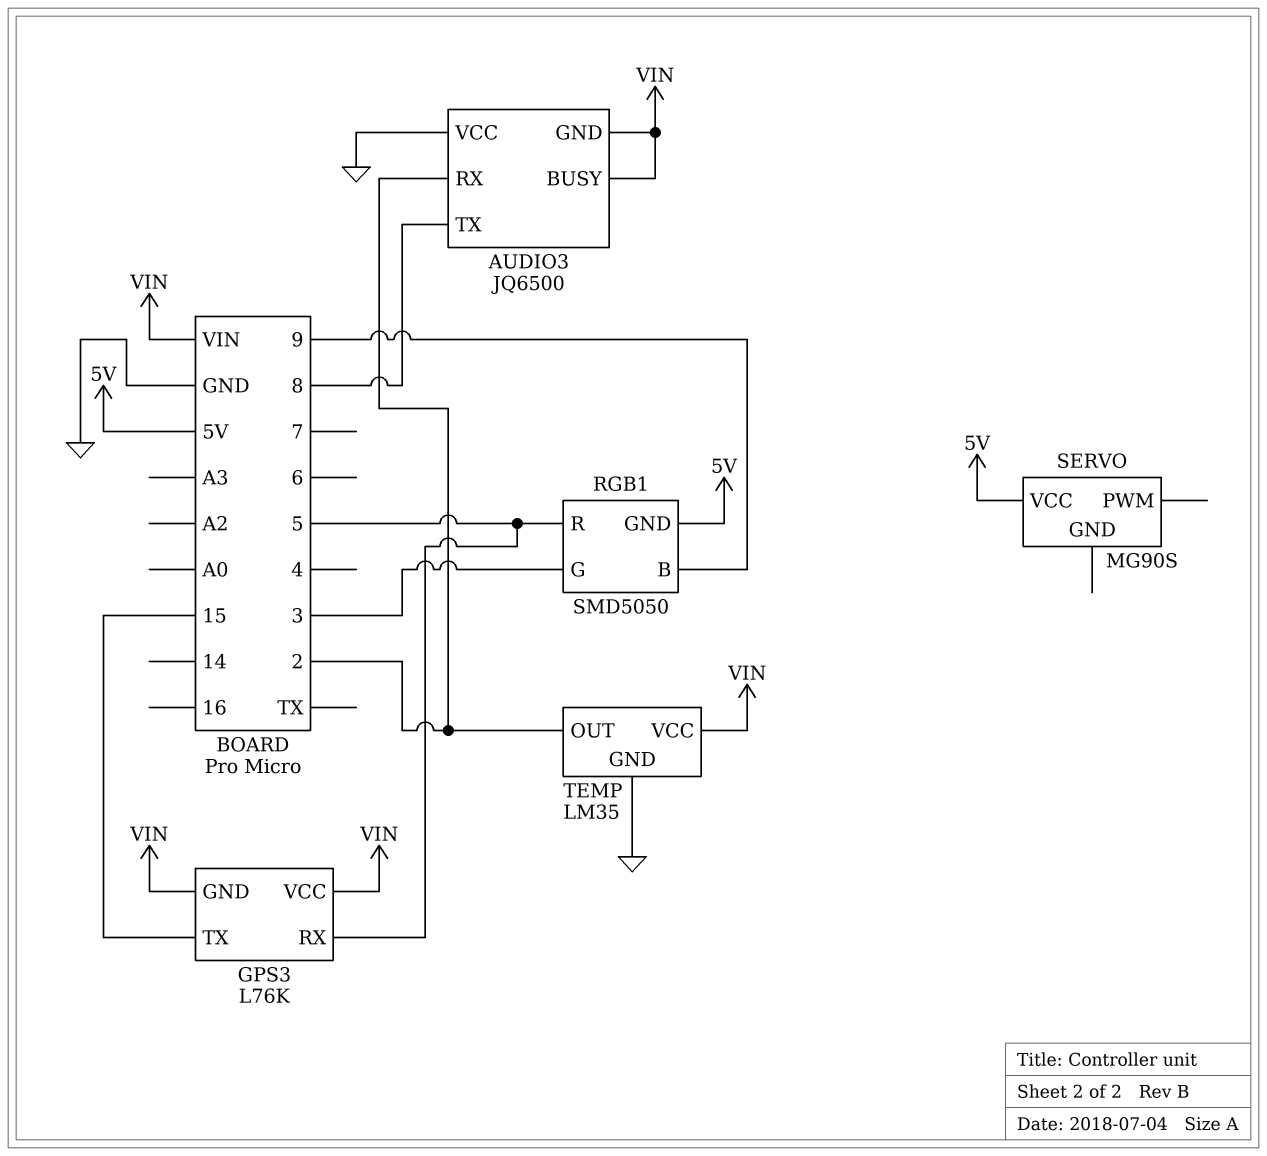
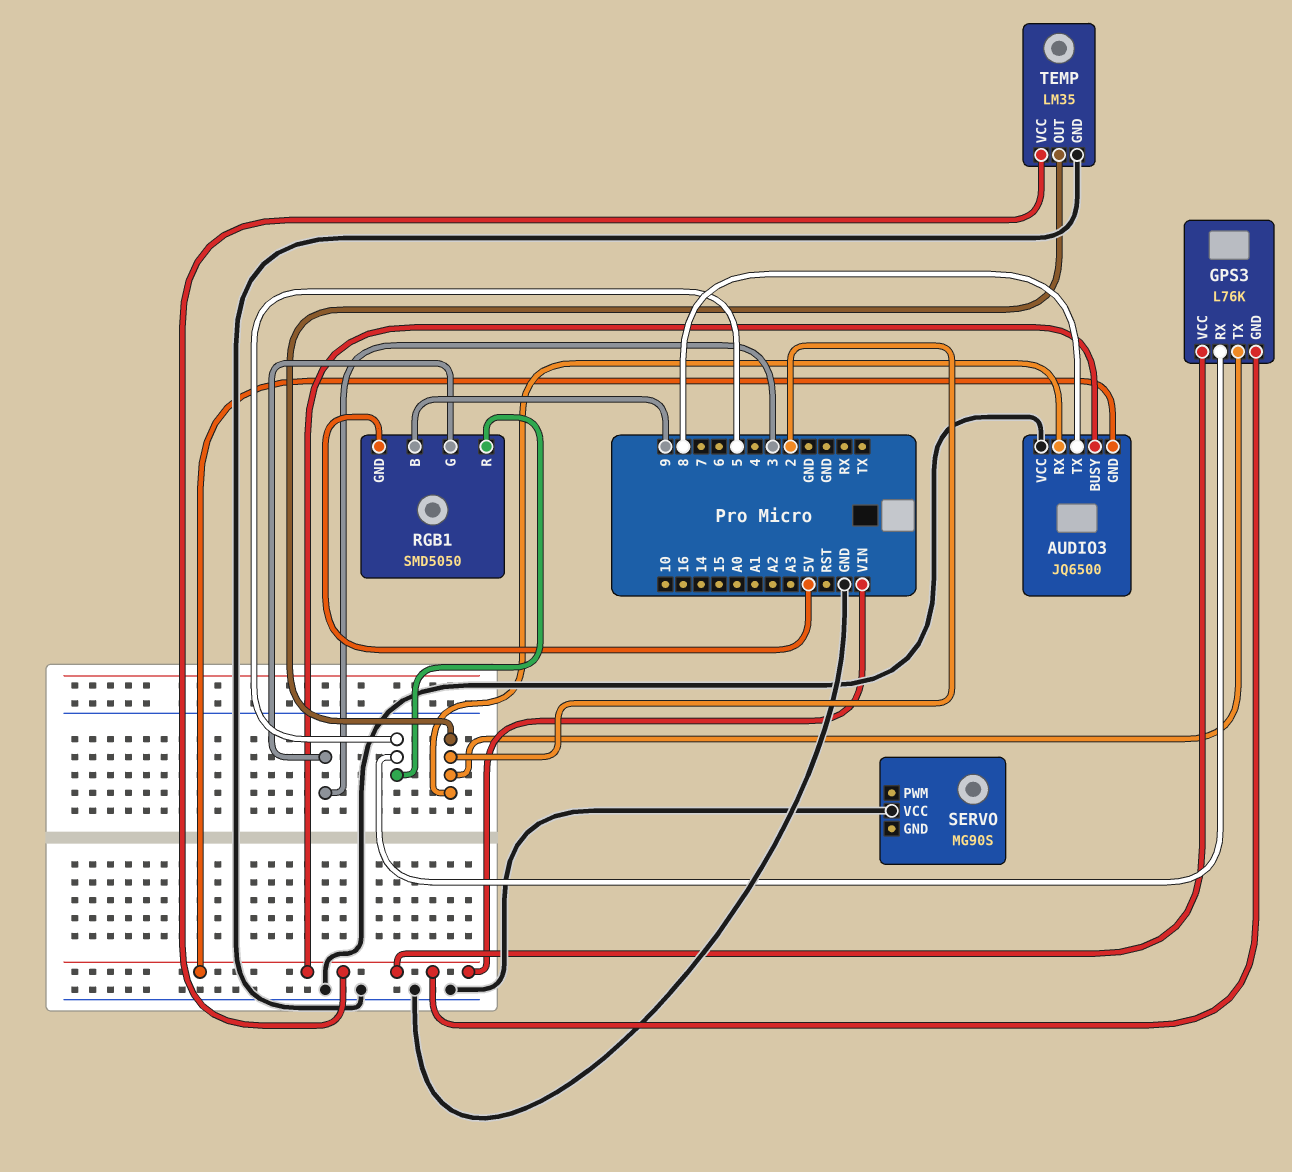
GPS3 pin TX: 15 -> 2
SERVO pin VCC: 5V -> GND

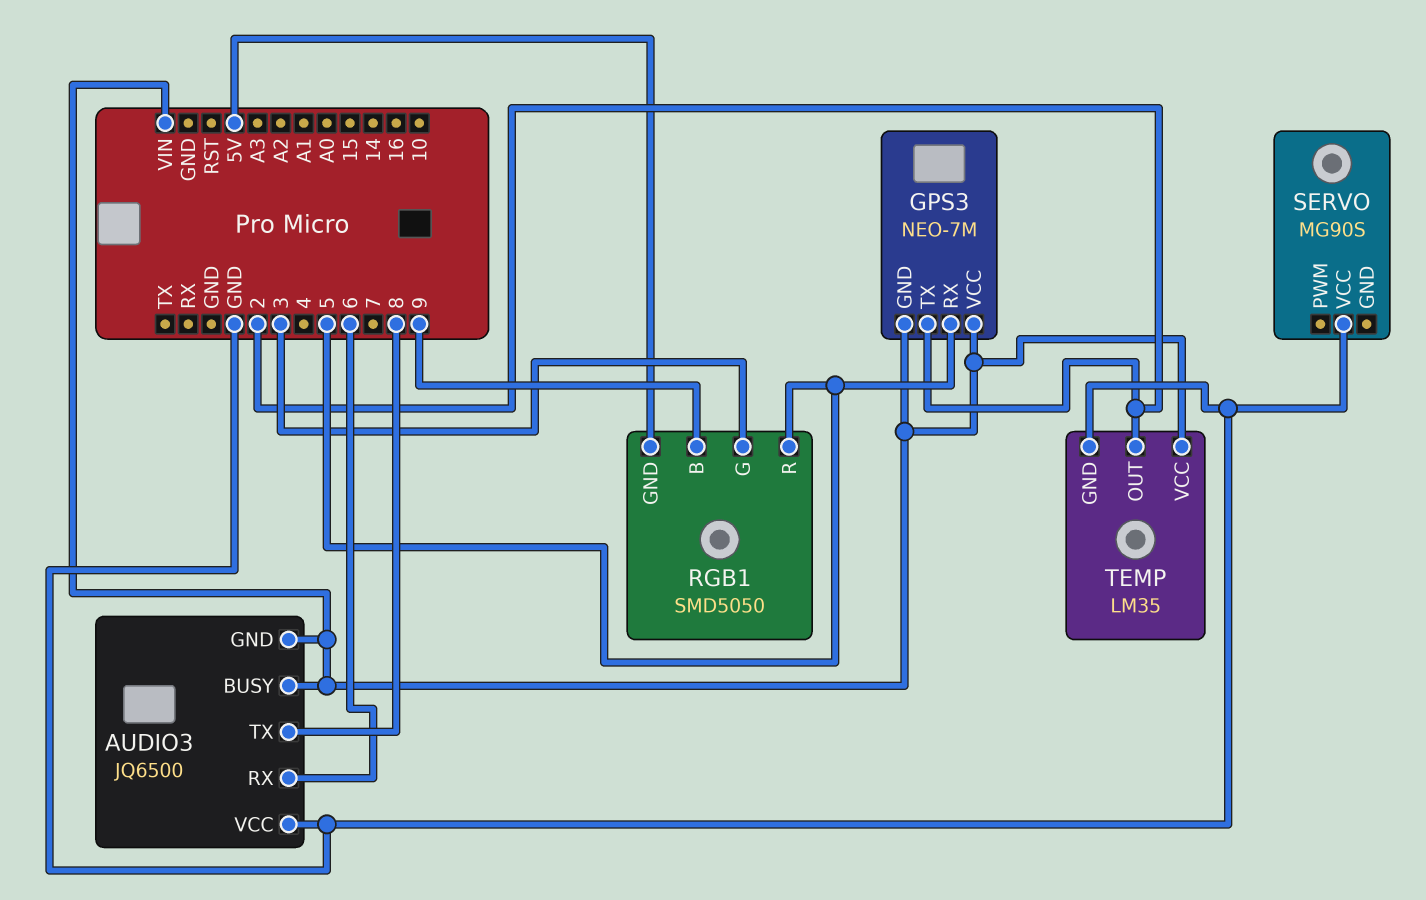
AUDIO3 pin RX: 2 -> 6
GPS3: L76K -> NEO-7M

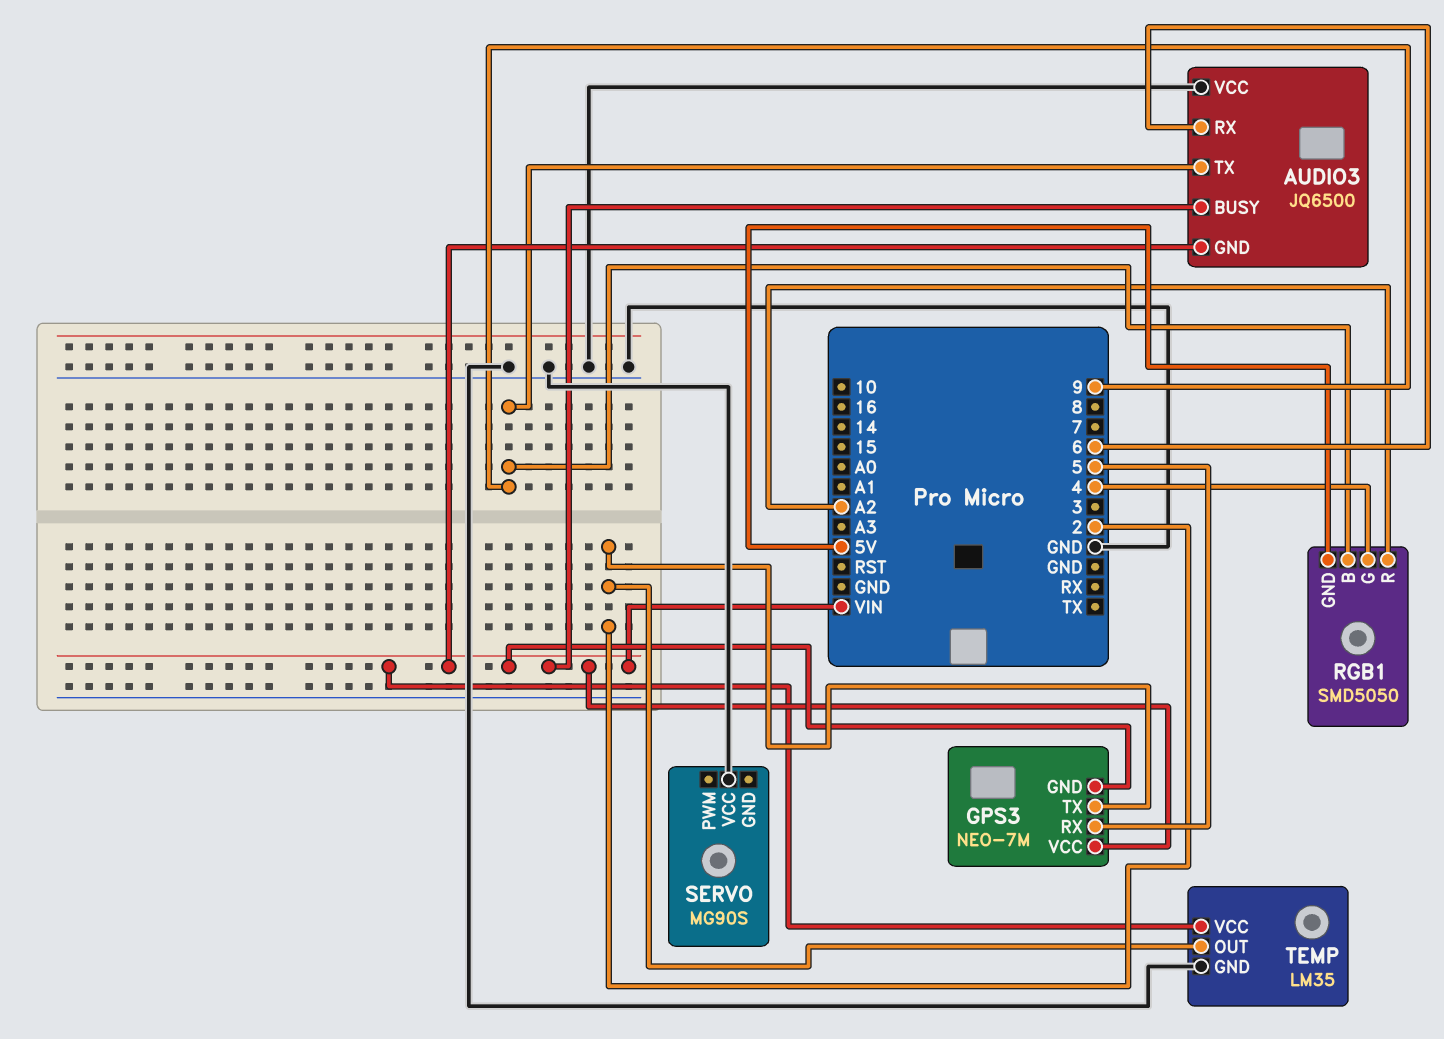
AUDIO3 pin TX: 8 -> 9
RGB1 pin G: 3 -> 4
RGB1 pin R: 5 -> A2

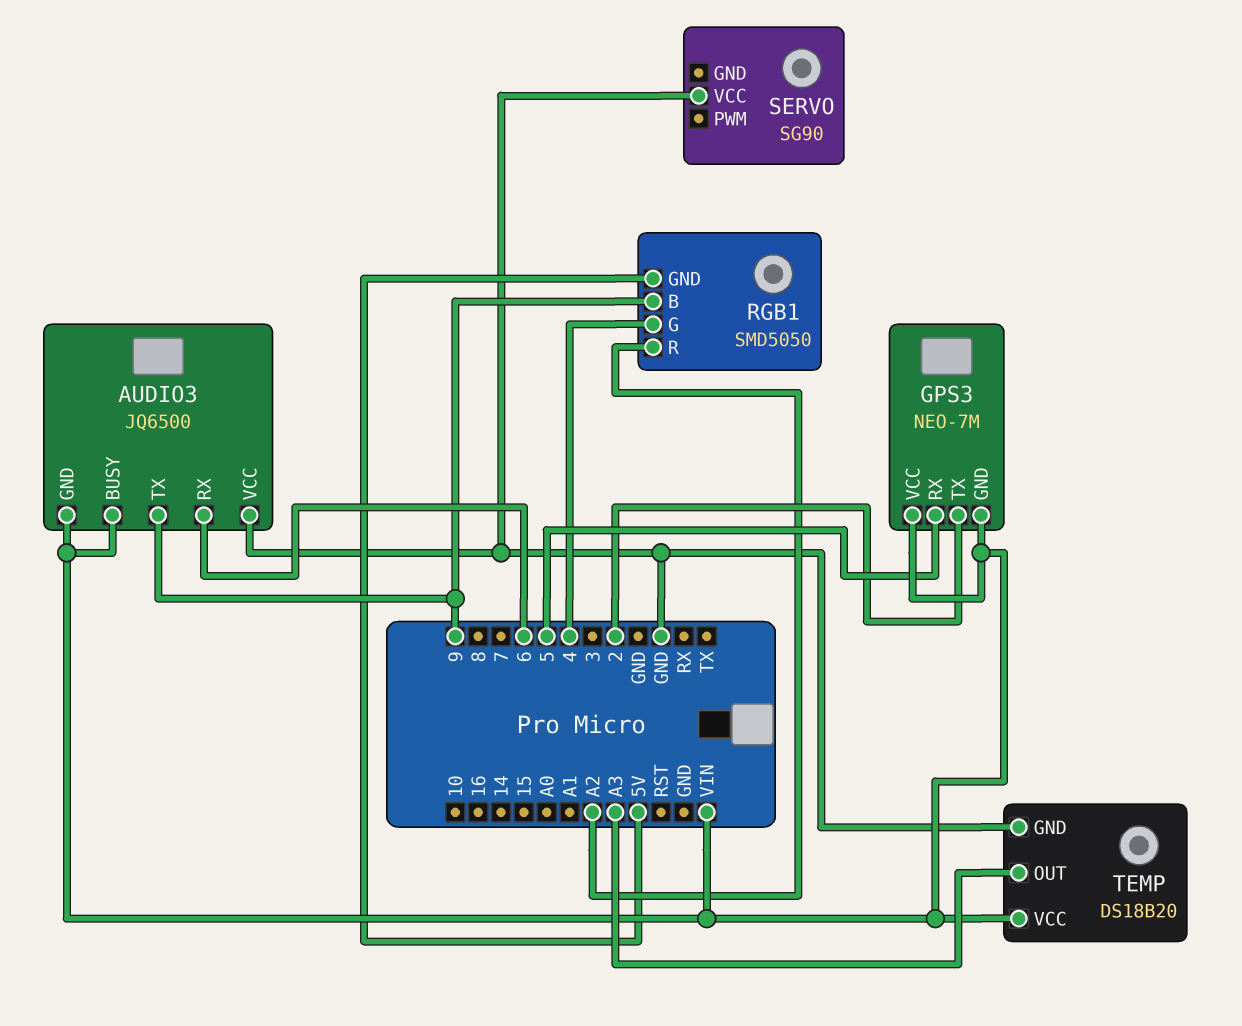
SERVO: MG90S -> SG90
TEMP: LM35 -> DS18B20
TEMP pin OUT: 2 -> A3

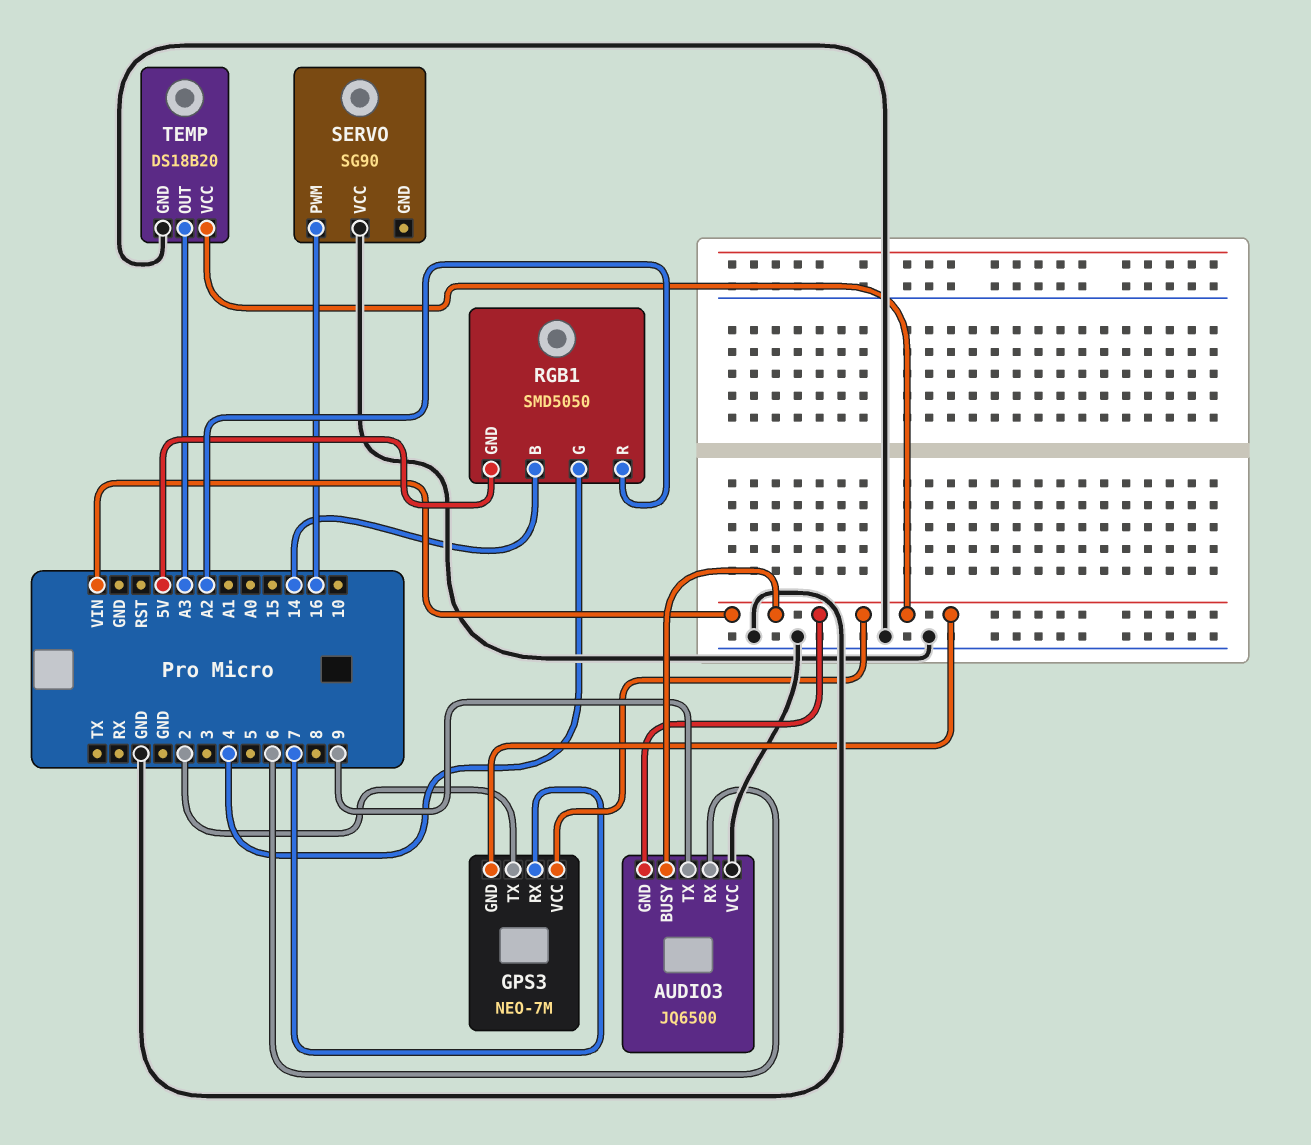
GPS3 pin RX: 5 -> 7
RGB1 pin B: 9 -> 14
SERVO pin PWM: none -> 16

